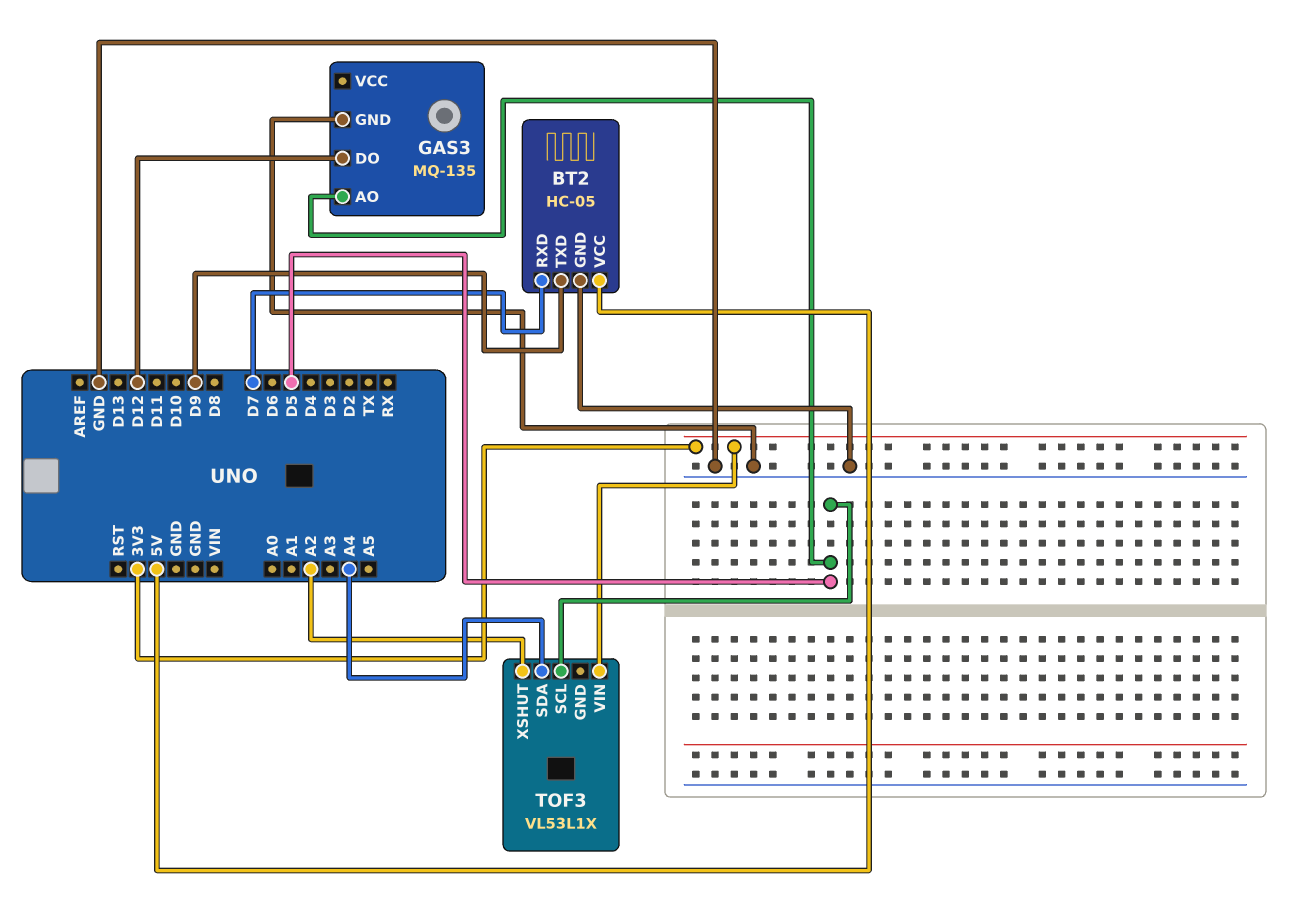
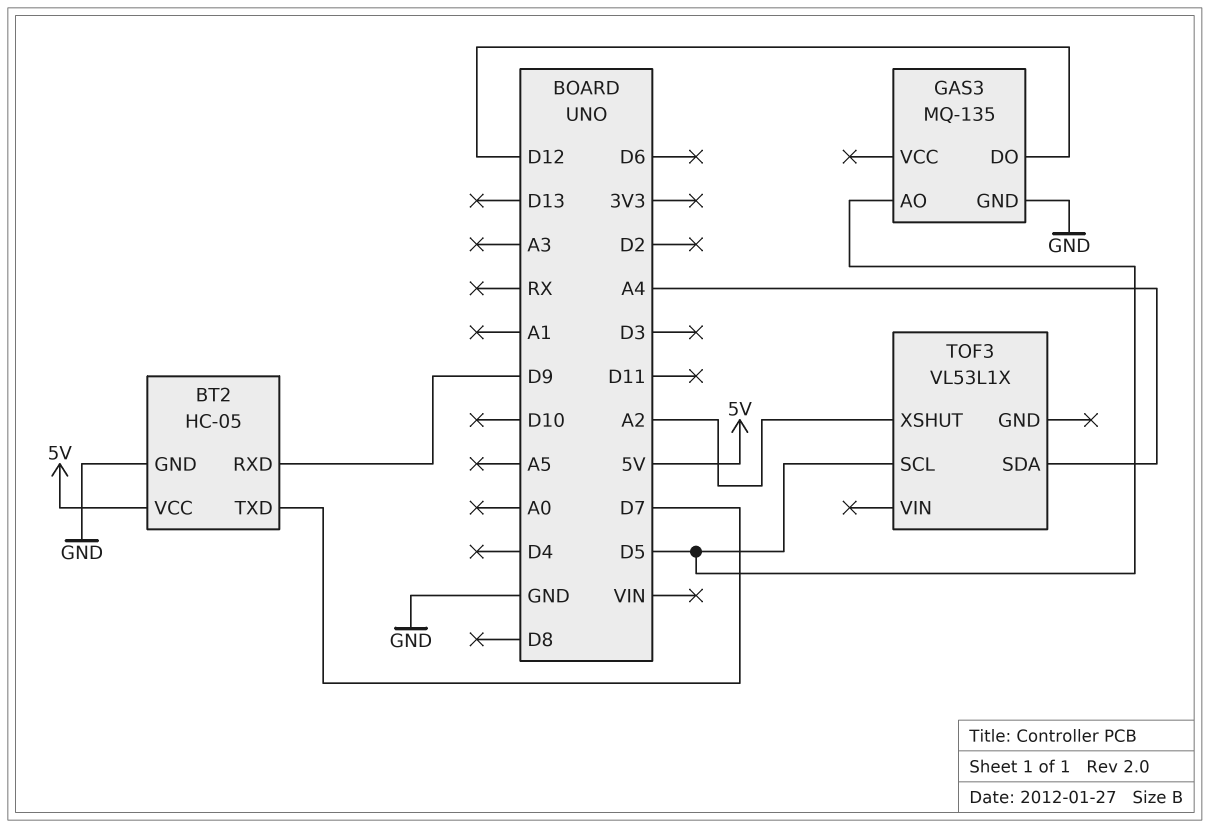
BT2 pin RXD: D7 -> D9
BT2 pin TXD: D9 -> D7
TOF3 pin VIN: 3V3 -> none

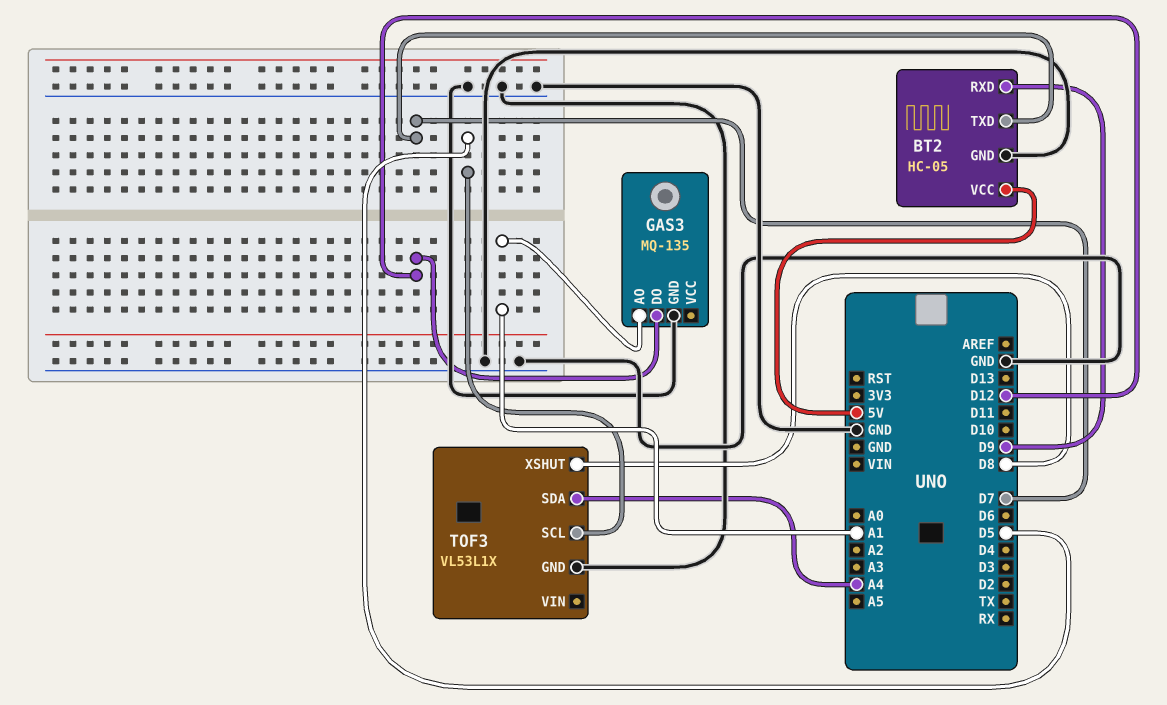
GAS3 pin AO: D5 -> A1
TOF3 pin GND: none -> GND
TOF3 pin XSHUT: A2 -> D8

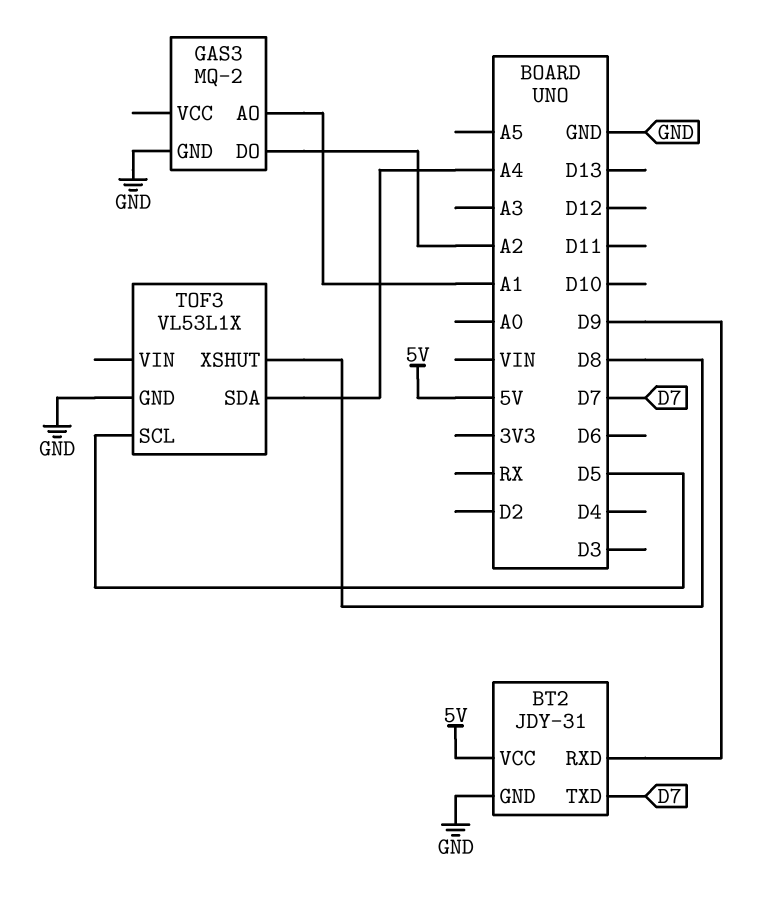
BT2: HC-05 -> JDY-31
GAS3: MQ-135 -> MQ-2
GAS3 pin DO: D12 -> A2

